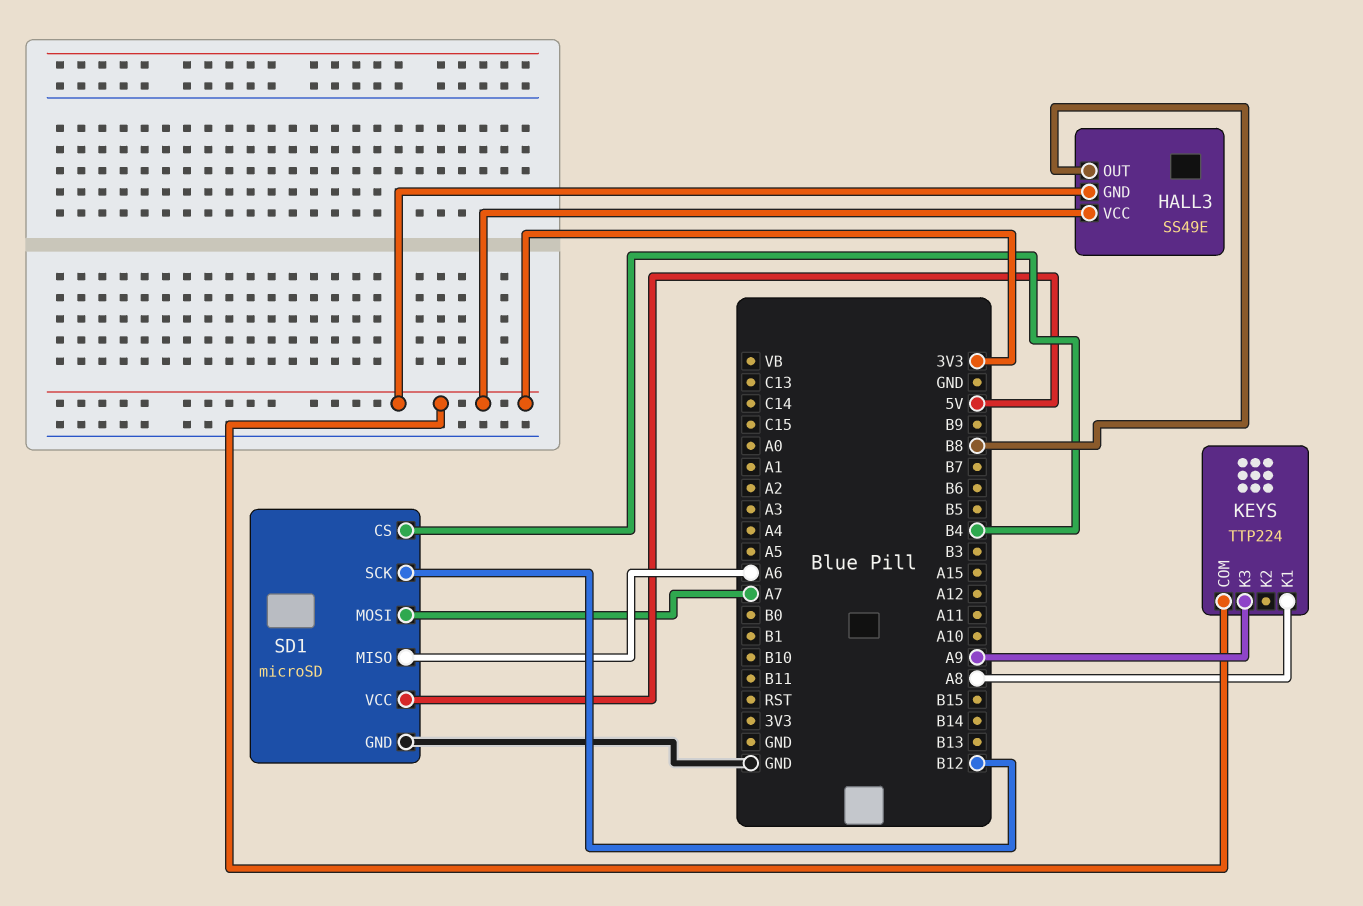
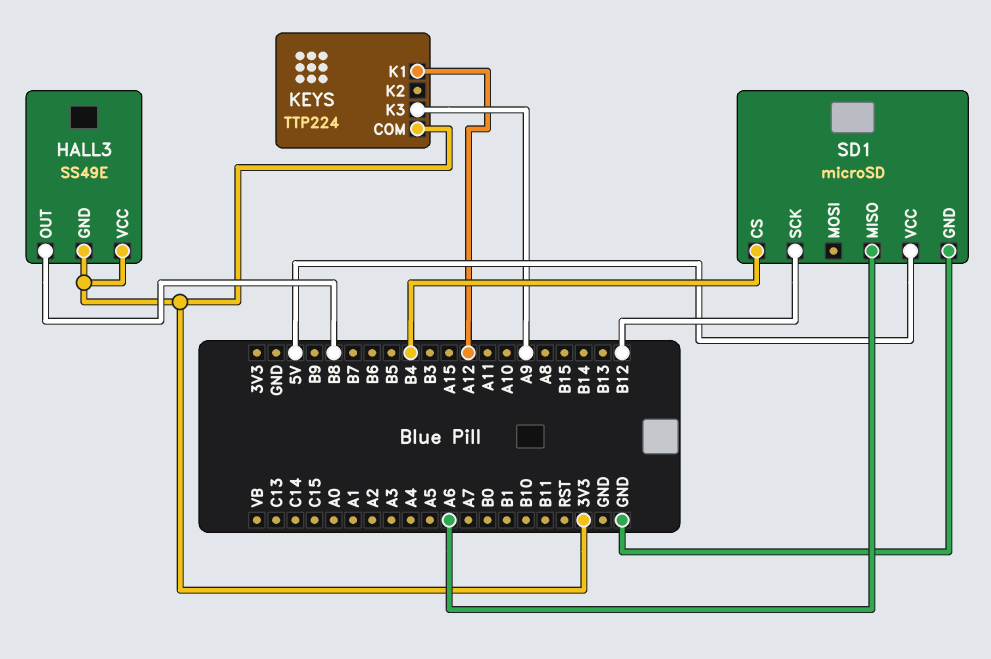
KEYS pin K1: A8 -> A12
SD1 pin MOSI: A7 -> none

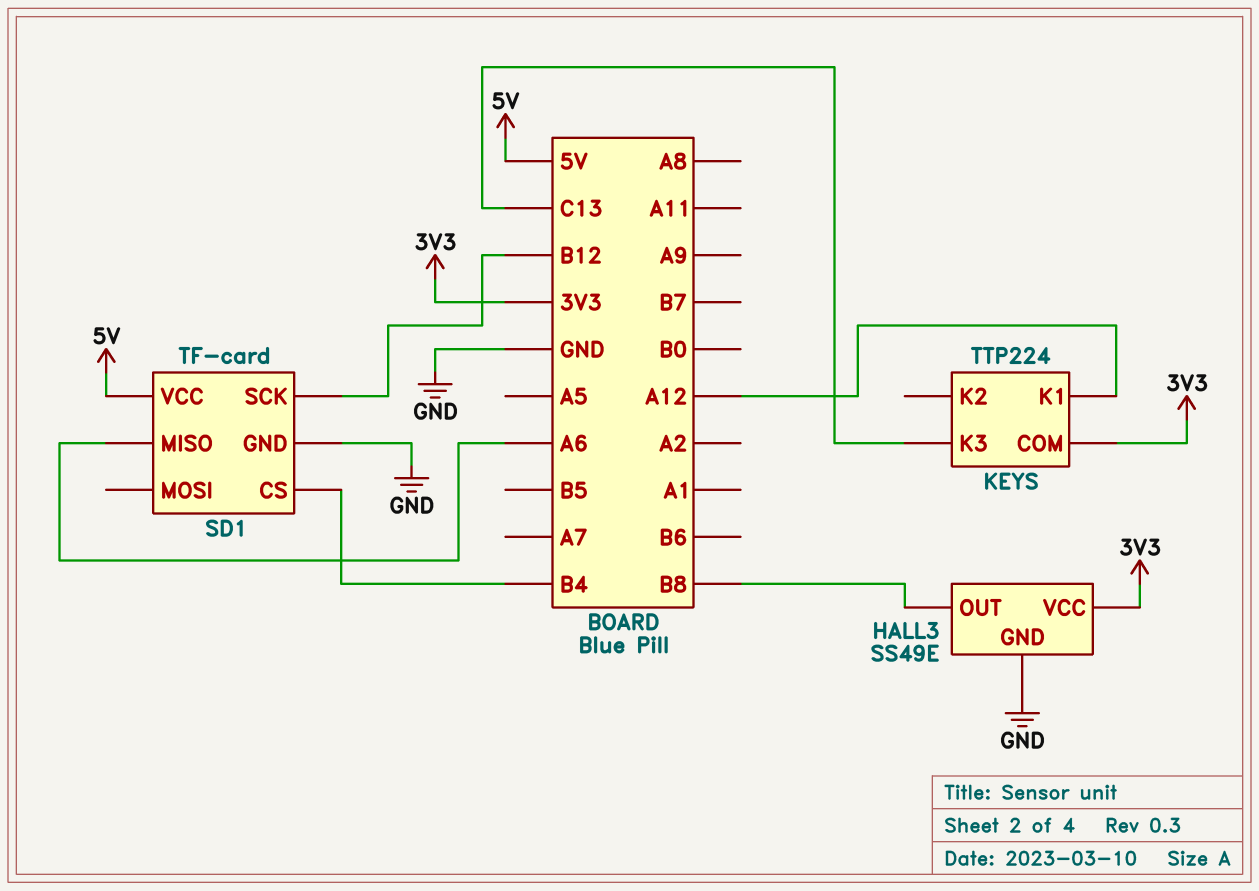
HALL3 pin GND: 3V3 -> GND
KEYS pin K3: A9 -> C13
SD1: microSD -> TF-card

